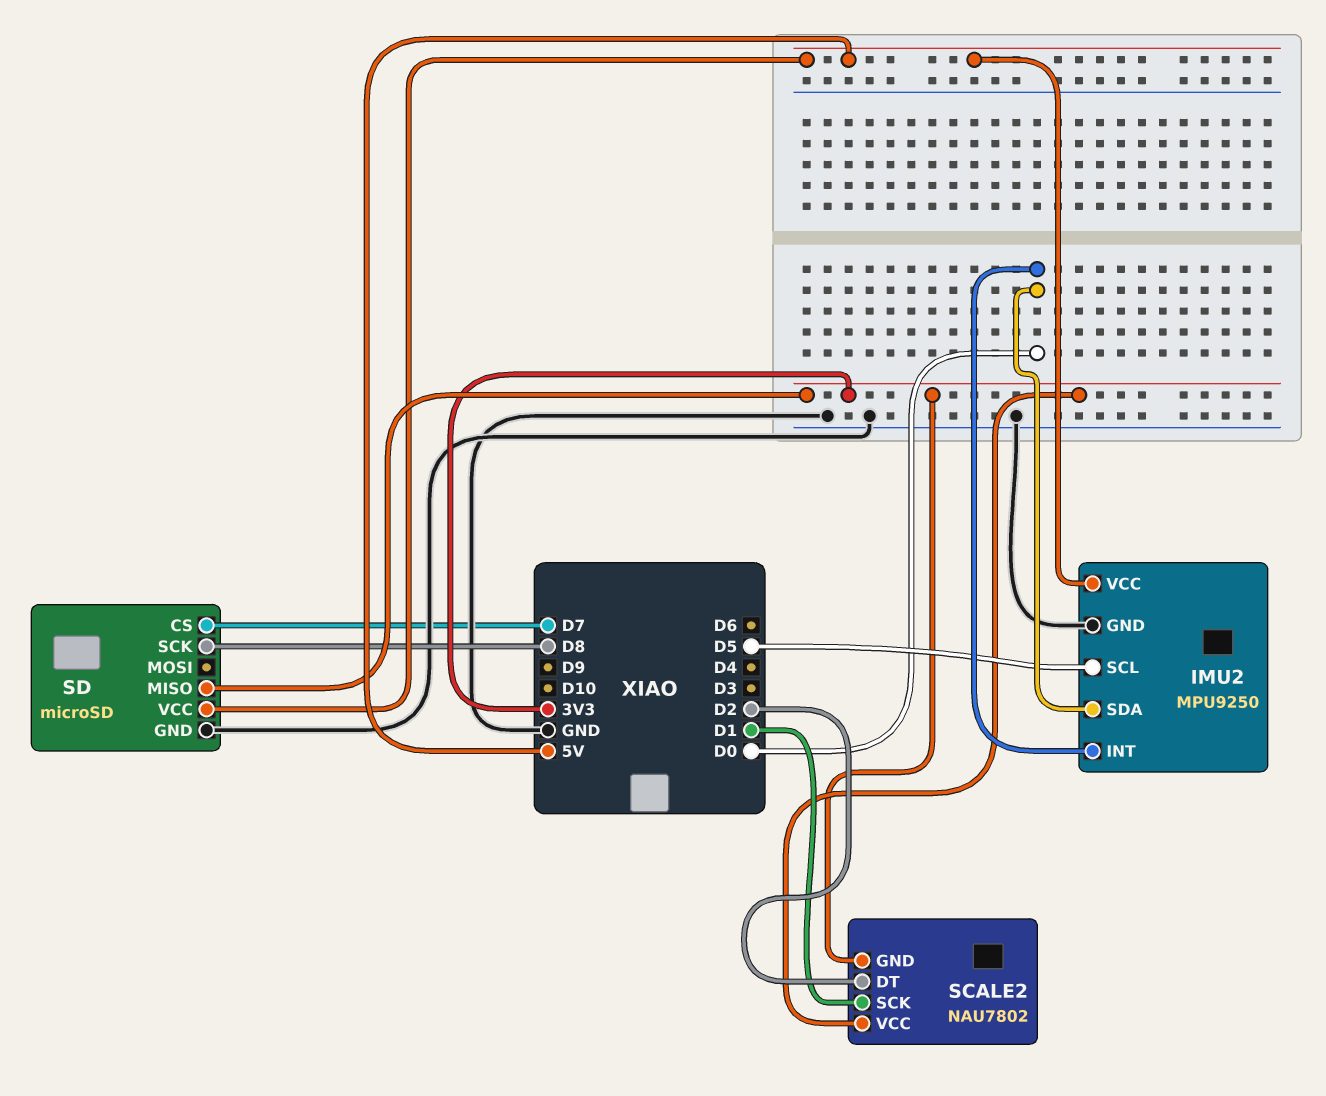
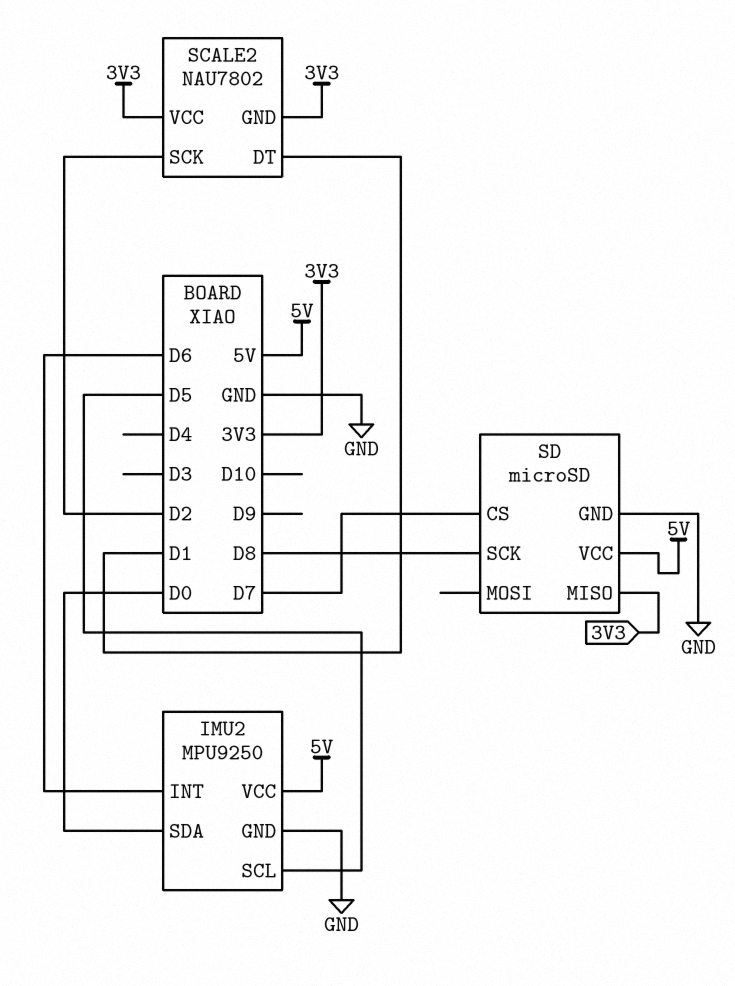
IMU2 pin INT: D0 -> D6
SCALE2 pin DT: D2 -> D1
SCALE2 pin SCK: D1 -> D2

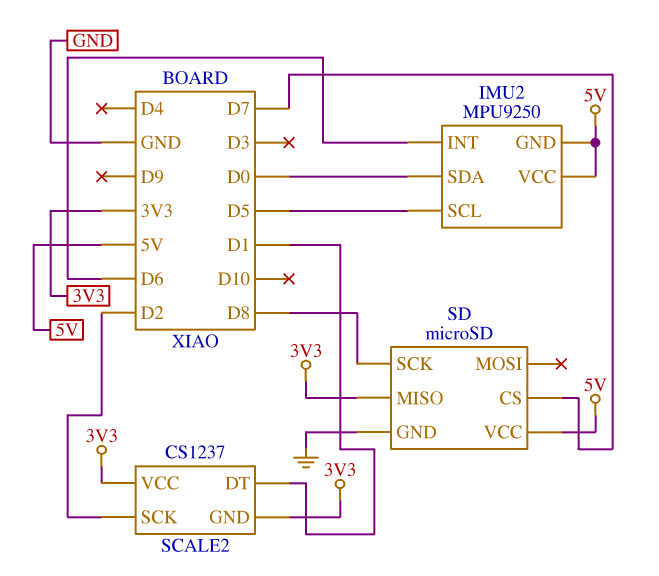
IMU2 pin GND: GND -> 5V
SCALE2: NAU7802 -> CS1237

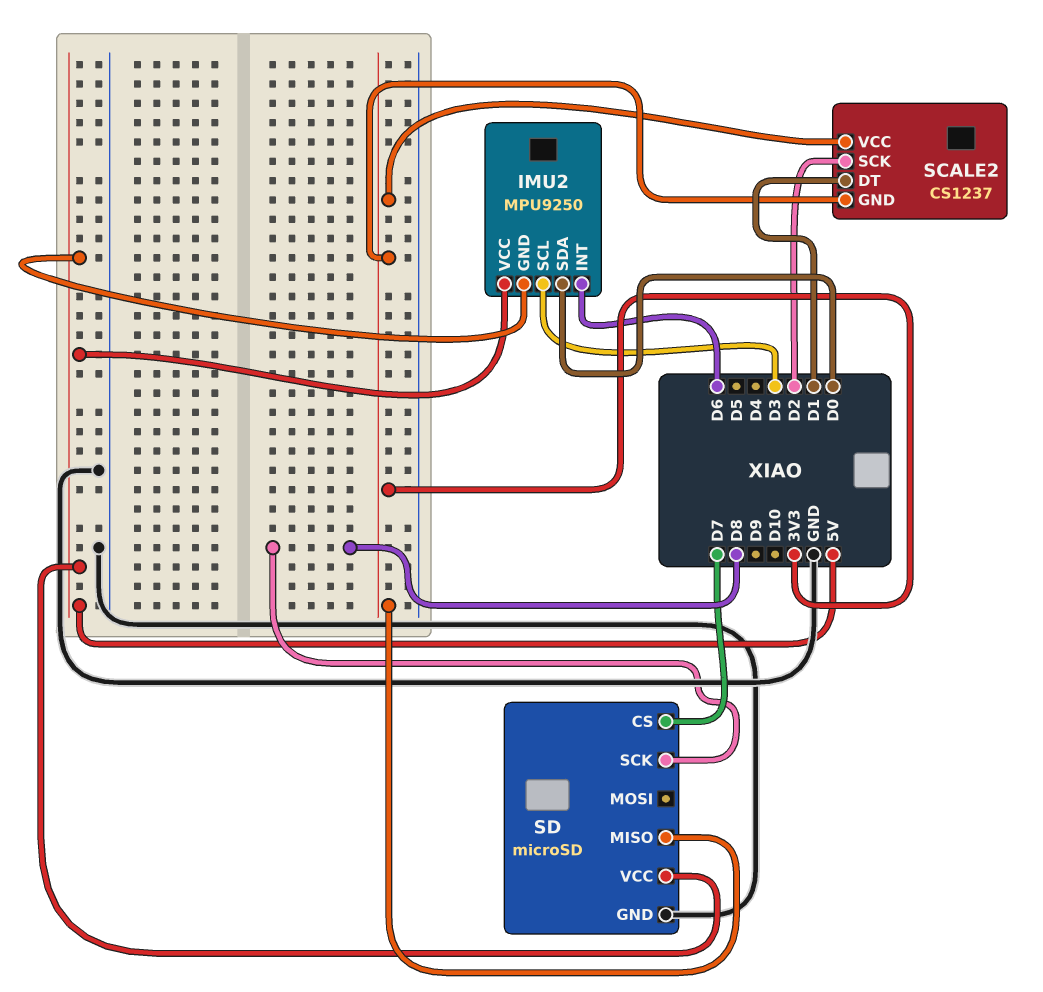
IMU2 pin SCL: D5 -> D3

